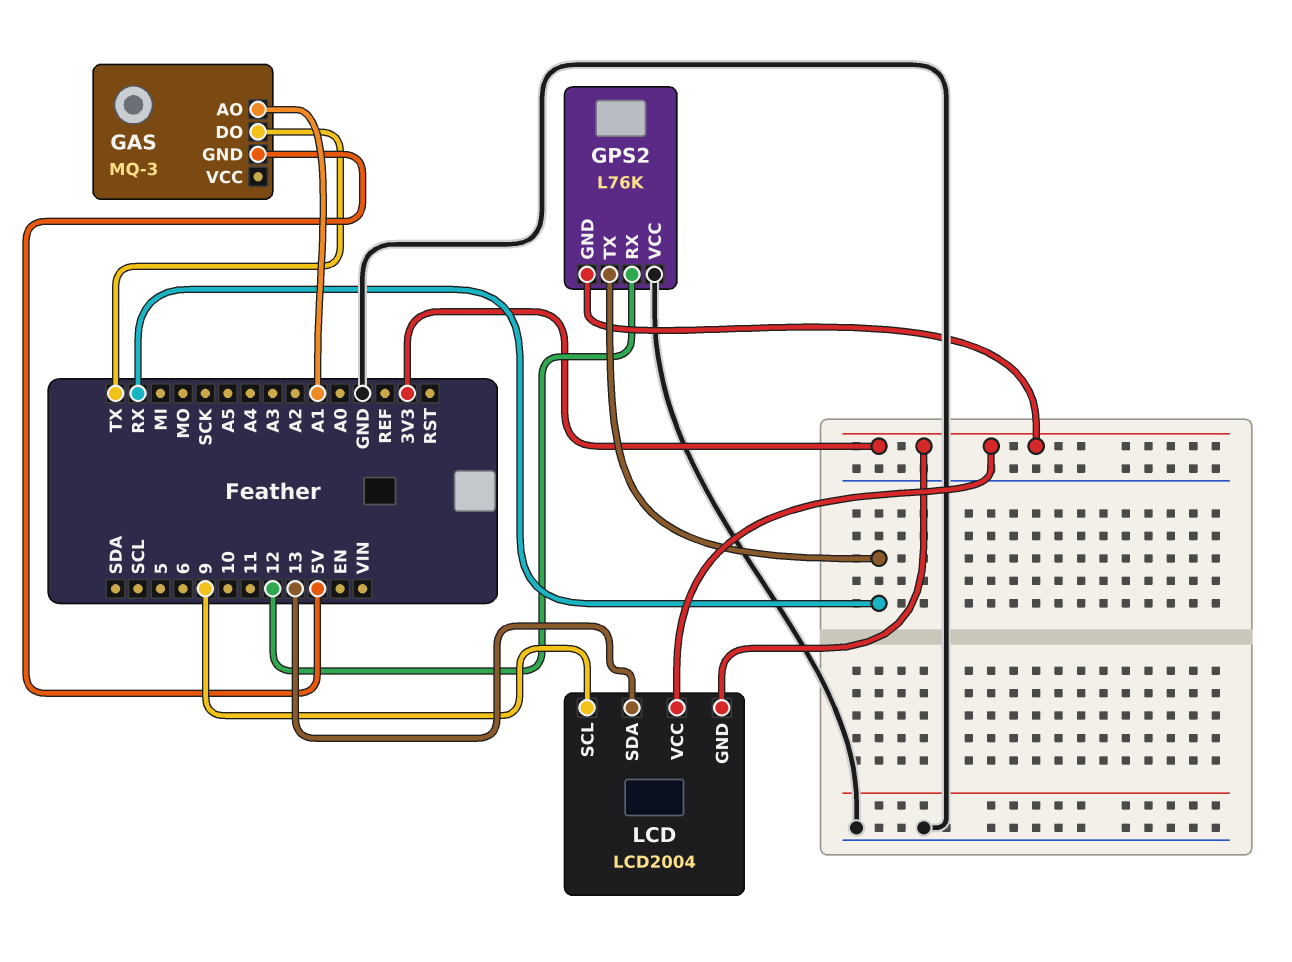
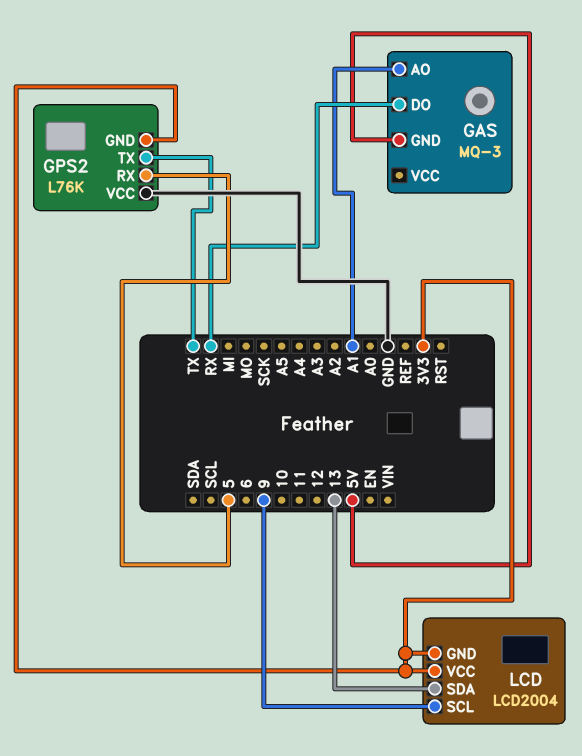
GAS pin DO: TX -> RX
GPS2 pin RX: 12 -> 5
GPS2 pin TX: RX -> TX

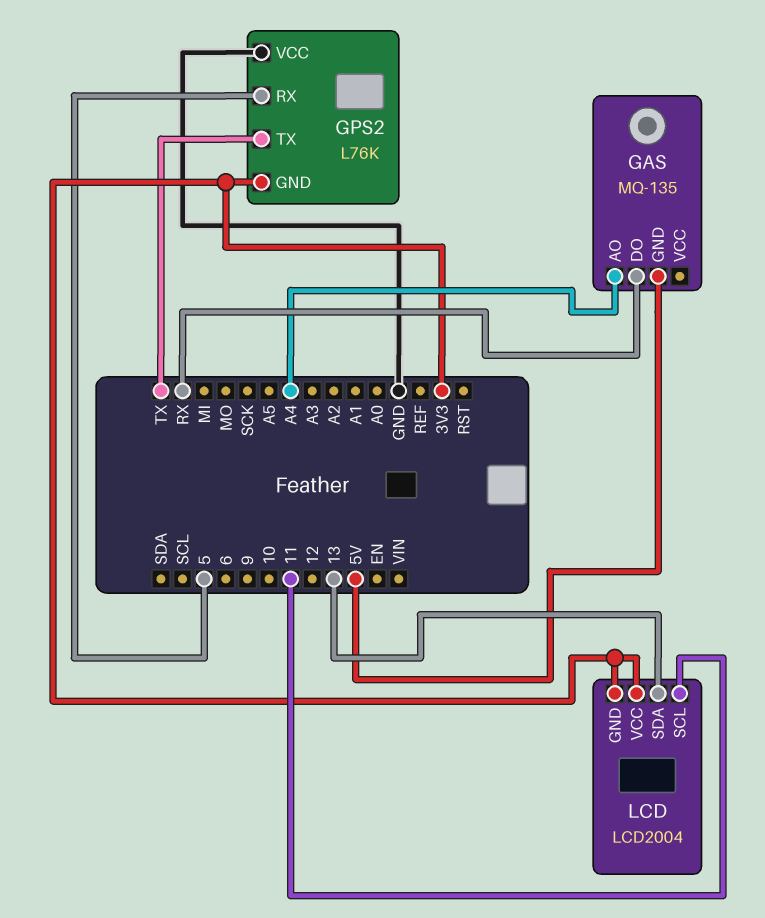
GAS: MQ-3 -> MQ-135
GAS pin AO: A1 -> A4
LCD pin SCL: 9 -> 11

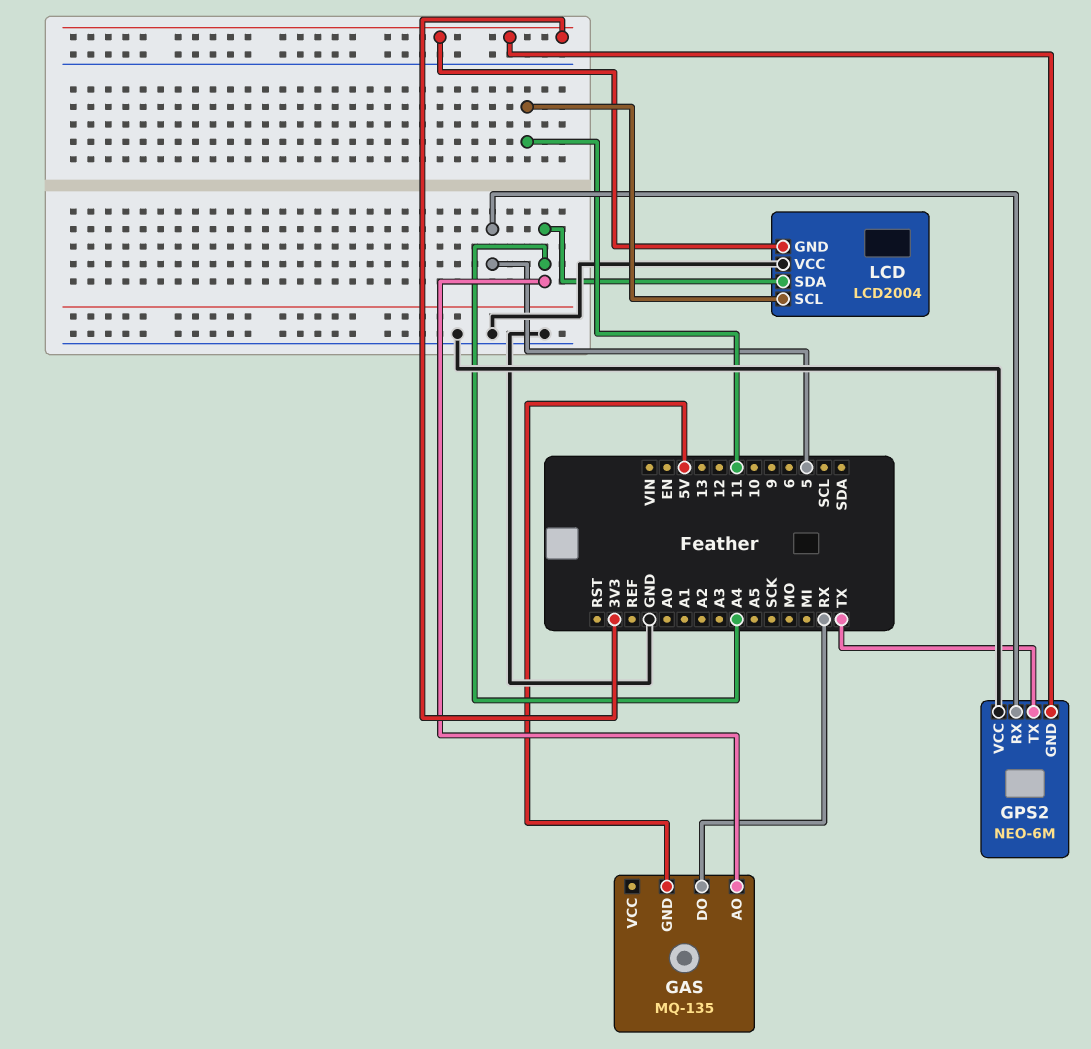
GPS2: L76K -> NEO-6M
LCD pin SDA: 13 -> A4
LCD pin VCC: 3V3 -> GND

